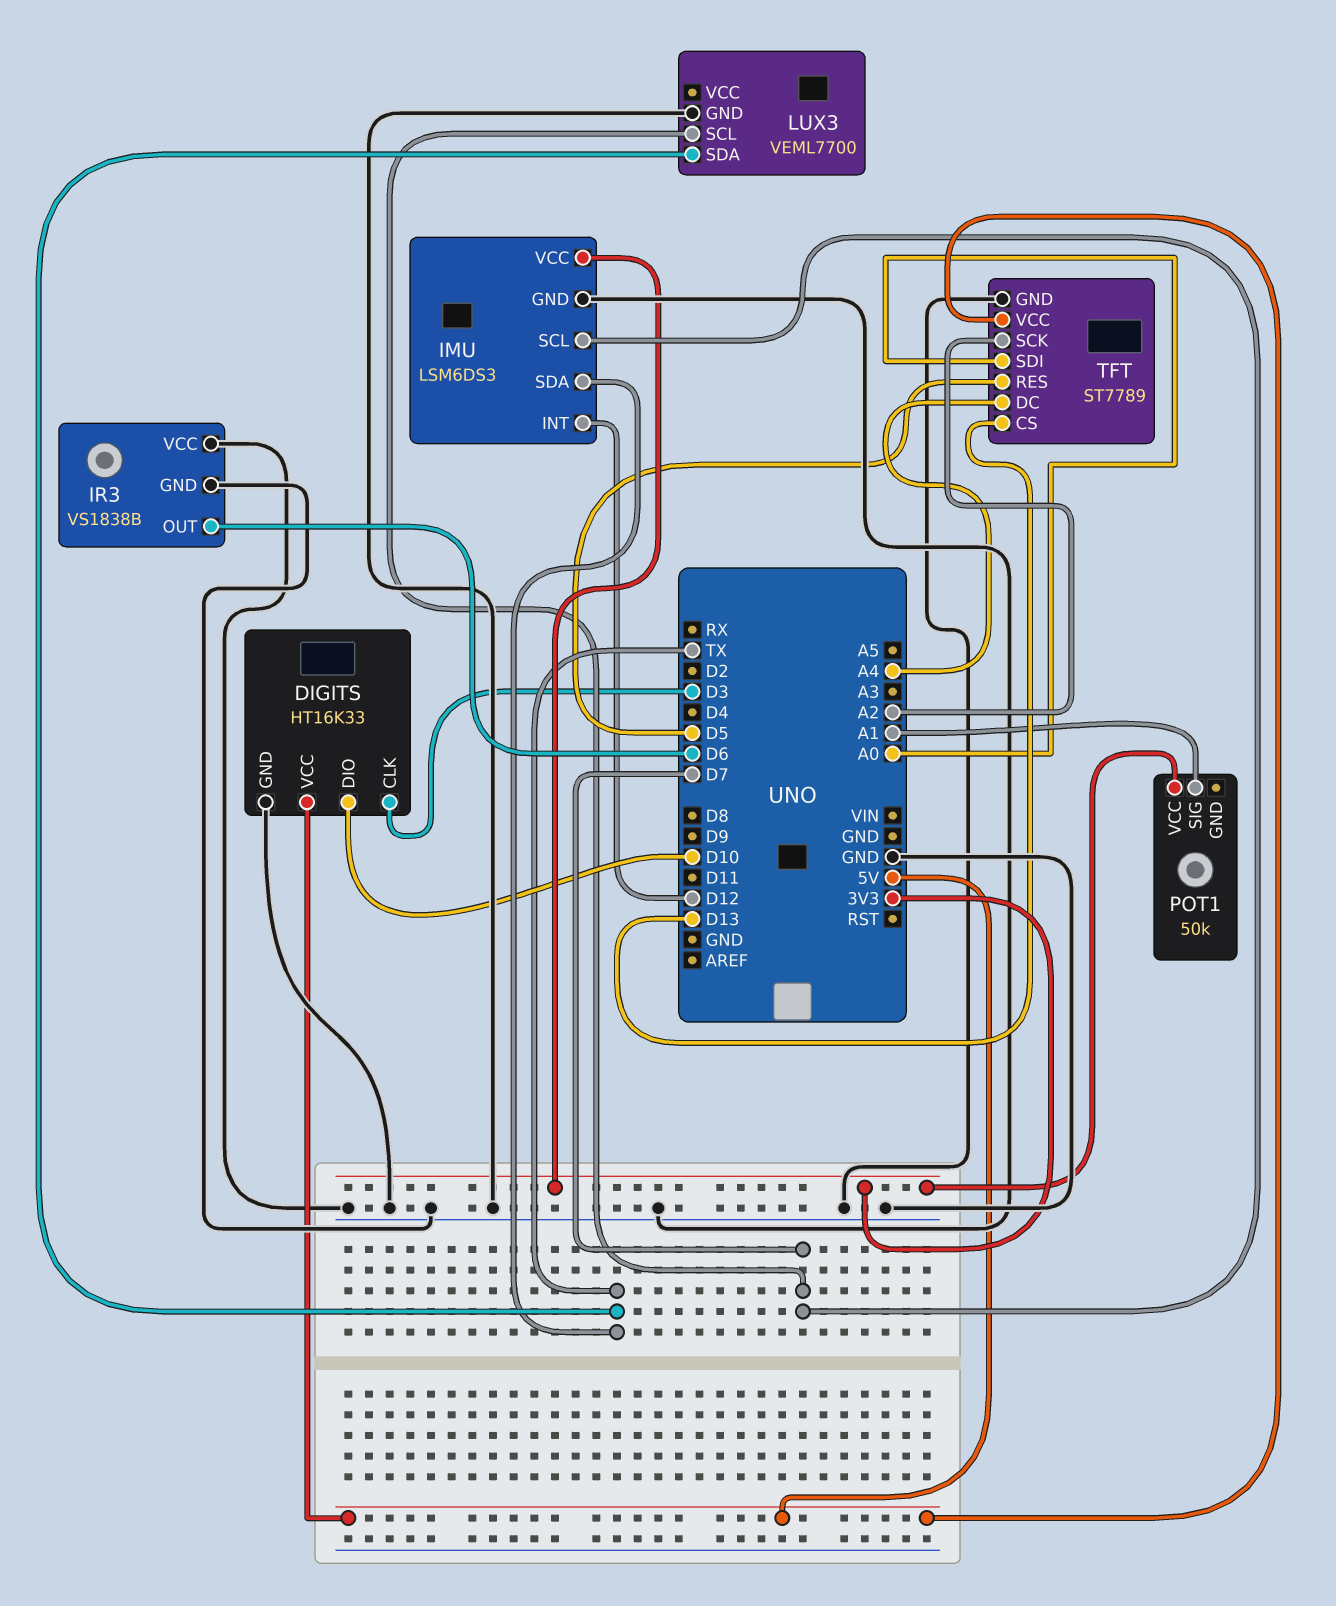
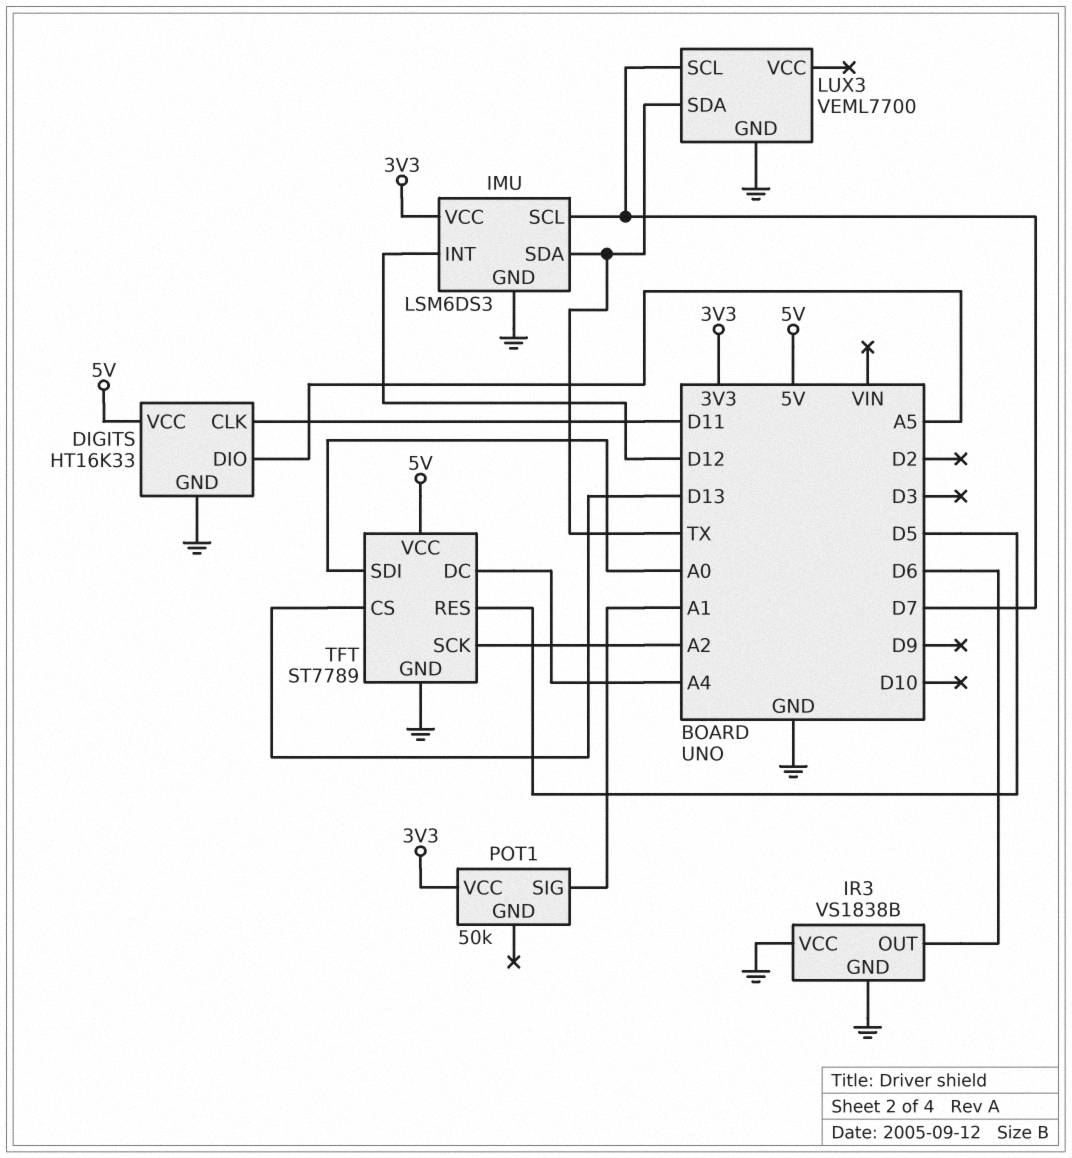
DIGITS pin CLK: D3 -> D11
DIGITS pin DIO: D10 -> A5

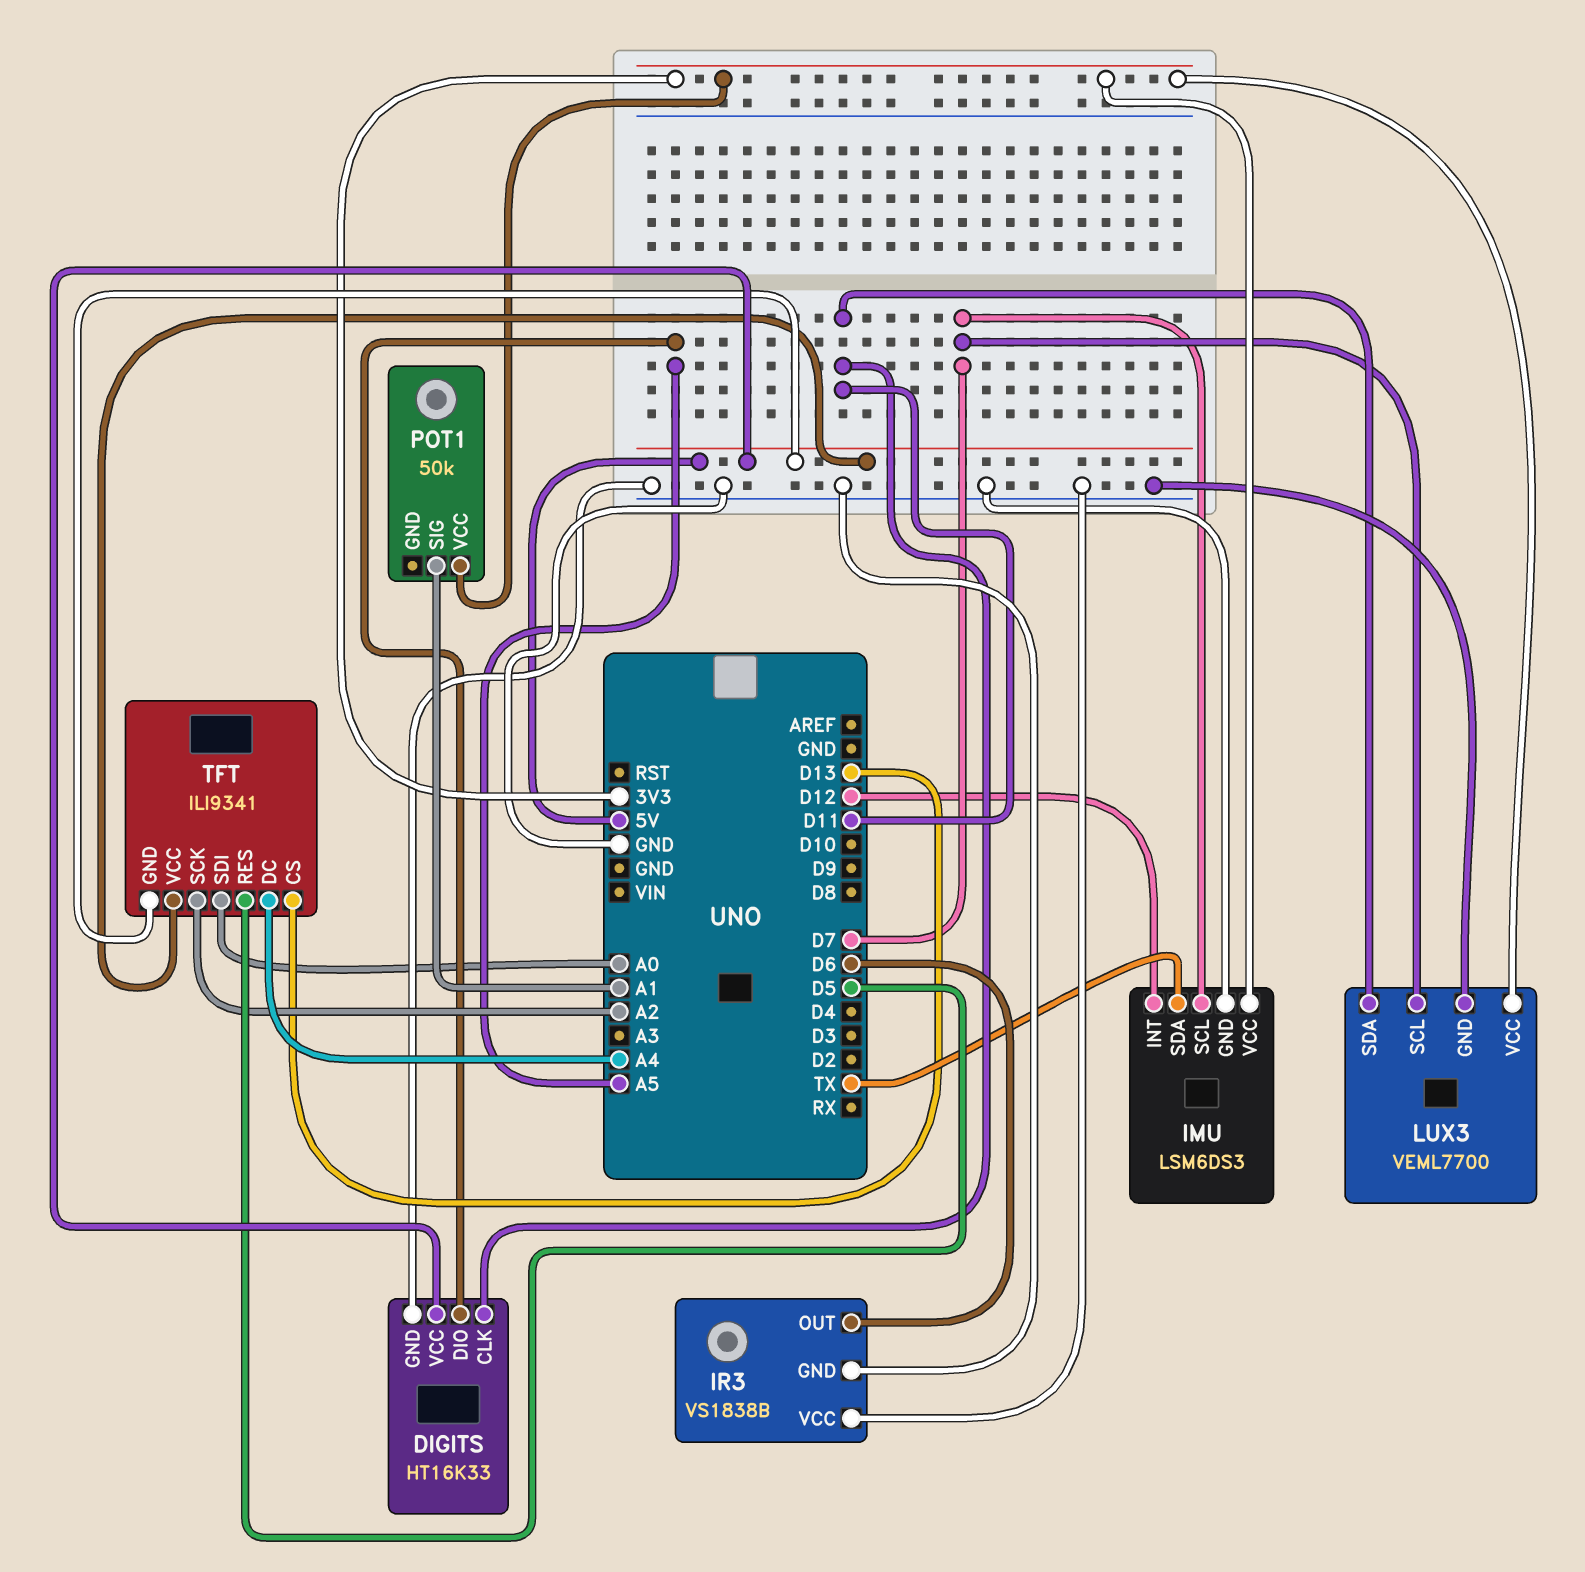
LUX3 pin SDA: TX -> D11
LUX3 pin VCC: none -> 3V3
TFT: ST7789 -> ILI9341
TFT pin GND: GND -> 5V

